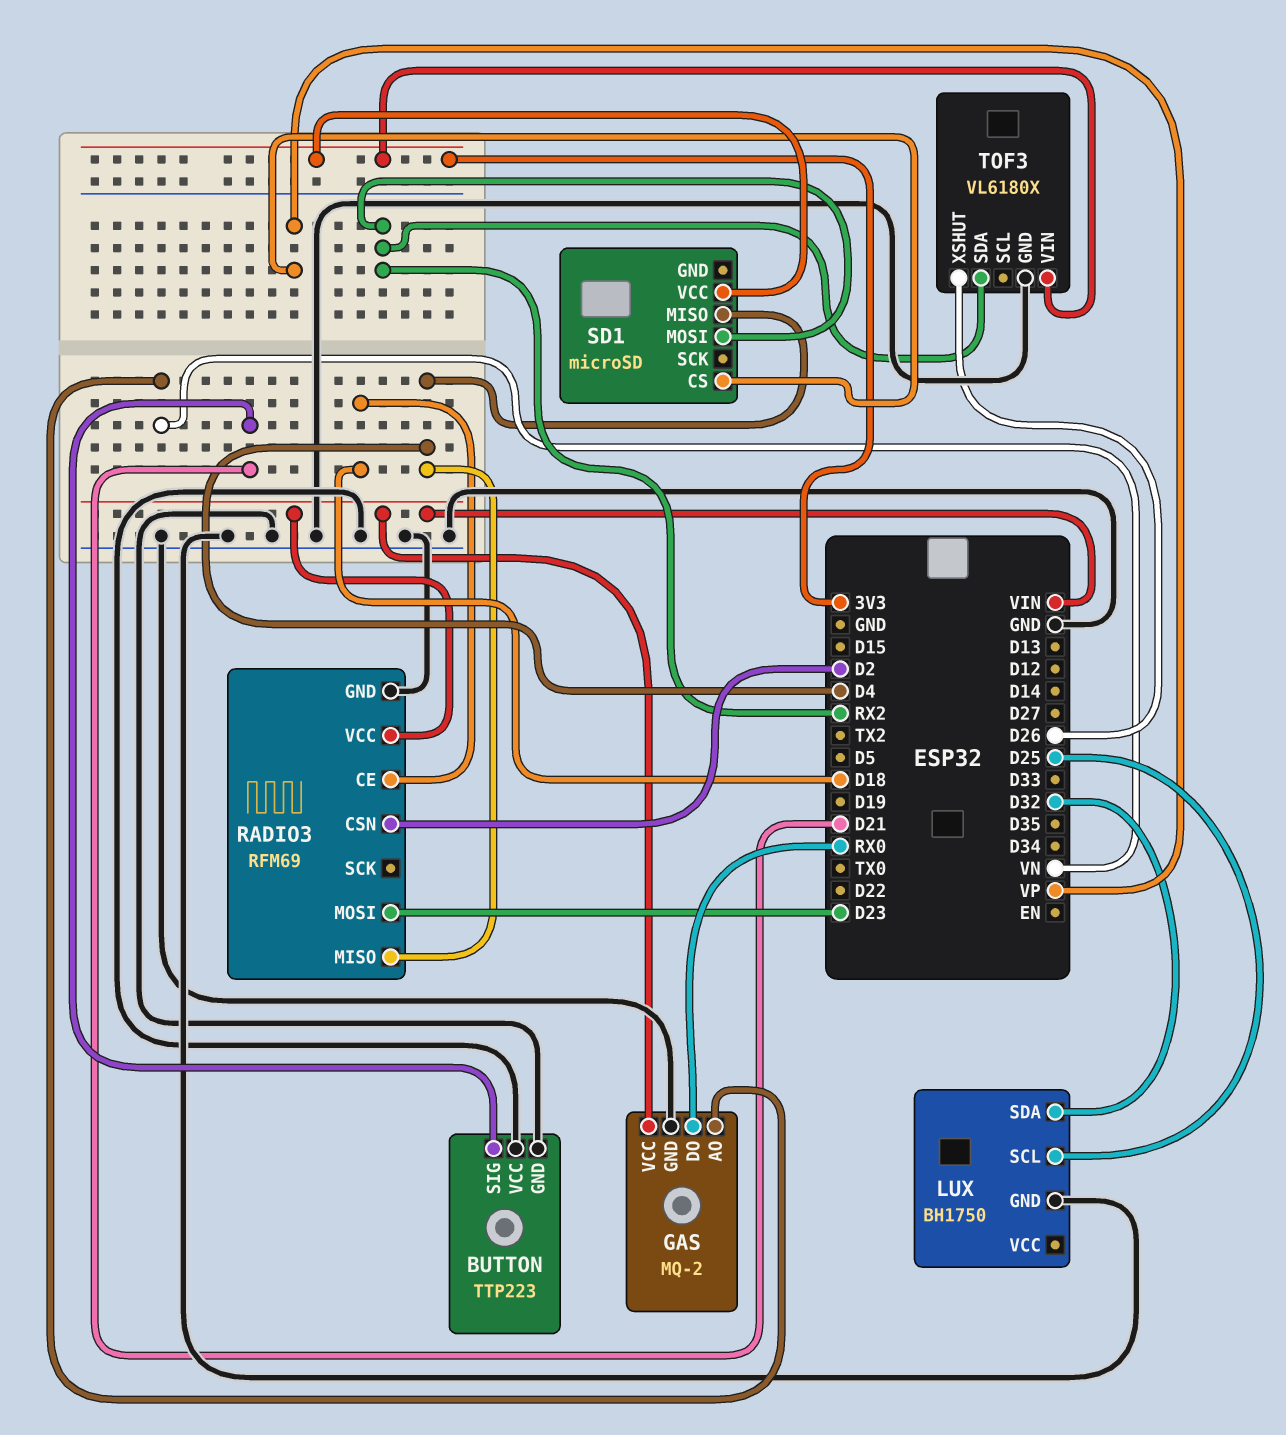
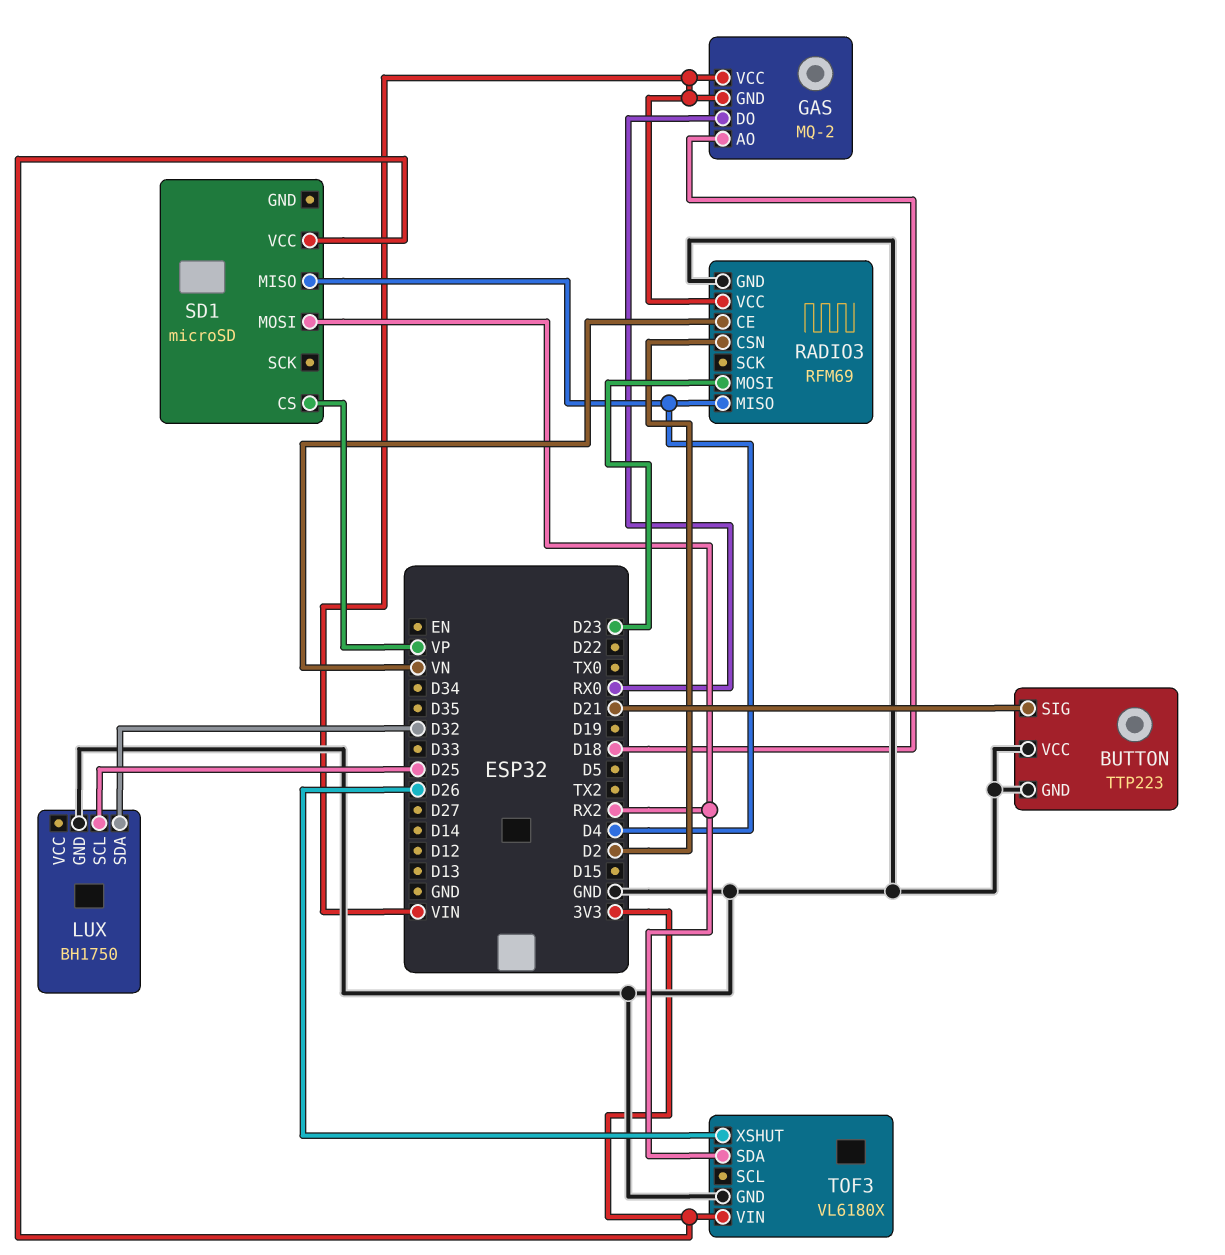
GAS pin AO: VN -> D18
GAS pin GND: GND -> VIN
RADIO3 pin CE: D18 -> VN

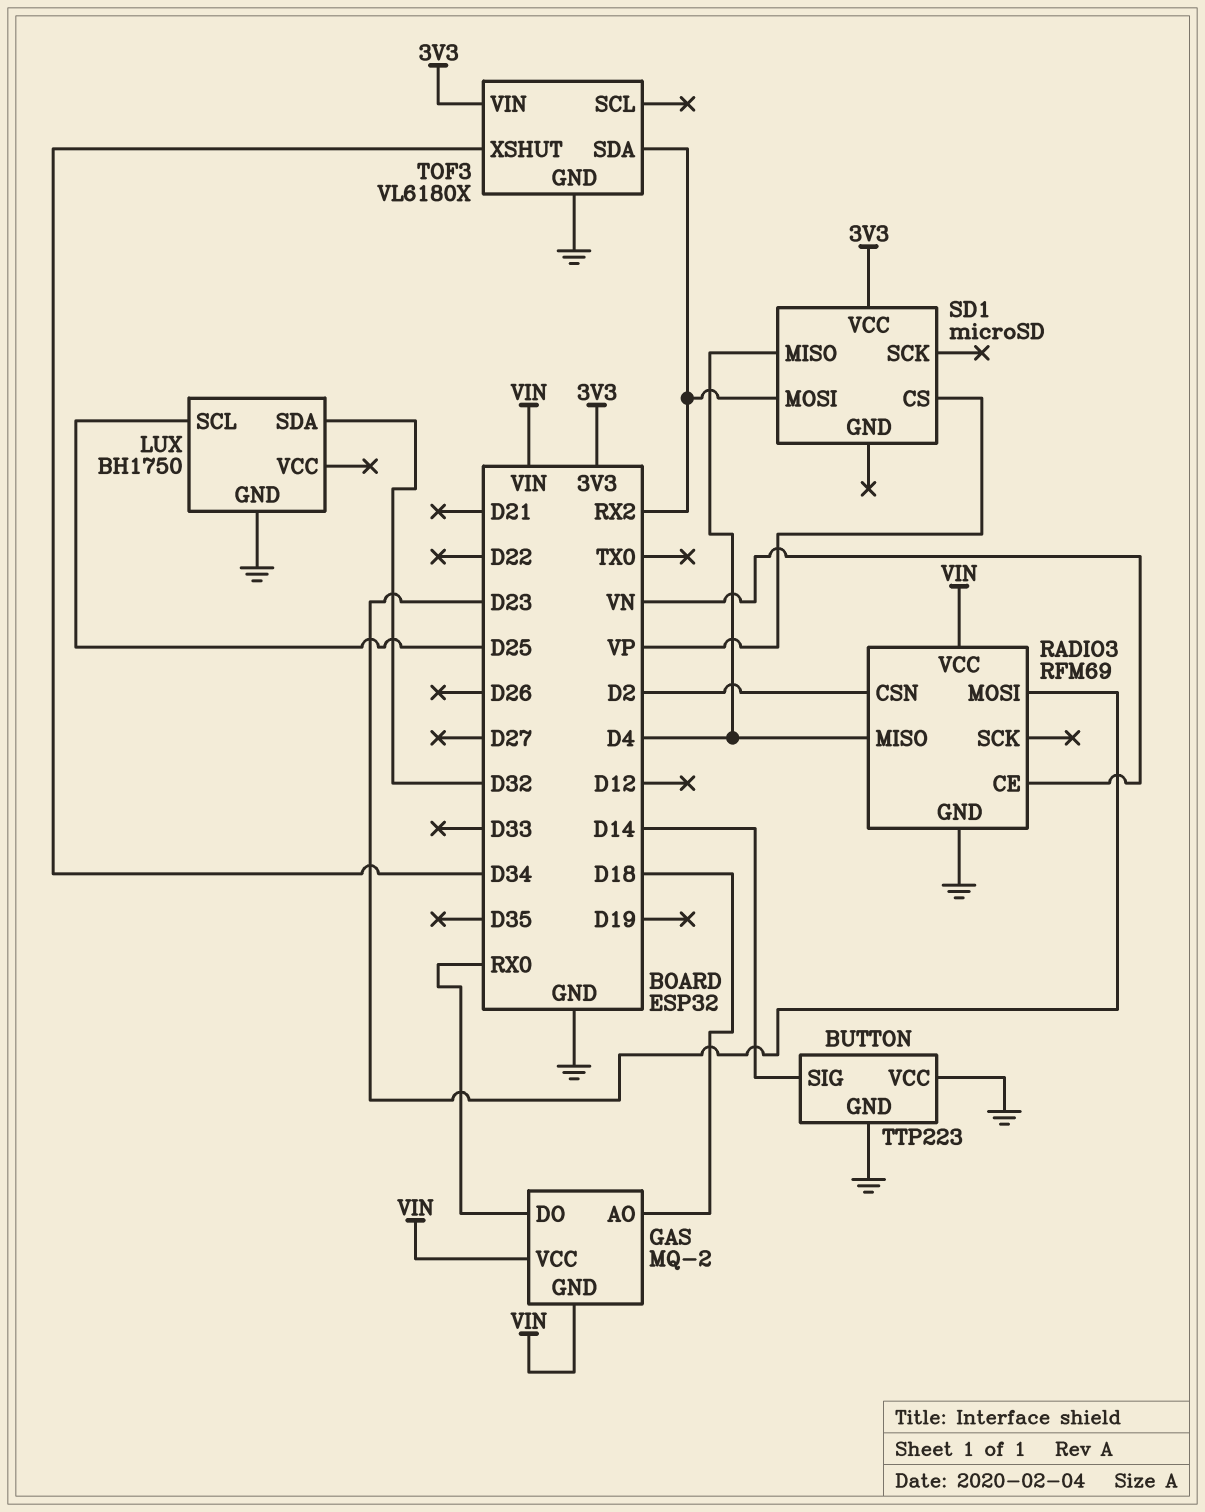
BUTTON pin SIG: D21 -> D14
TOF3 pin XSHUT: D26 -> D34

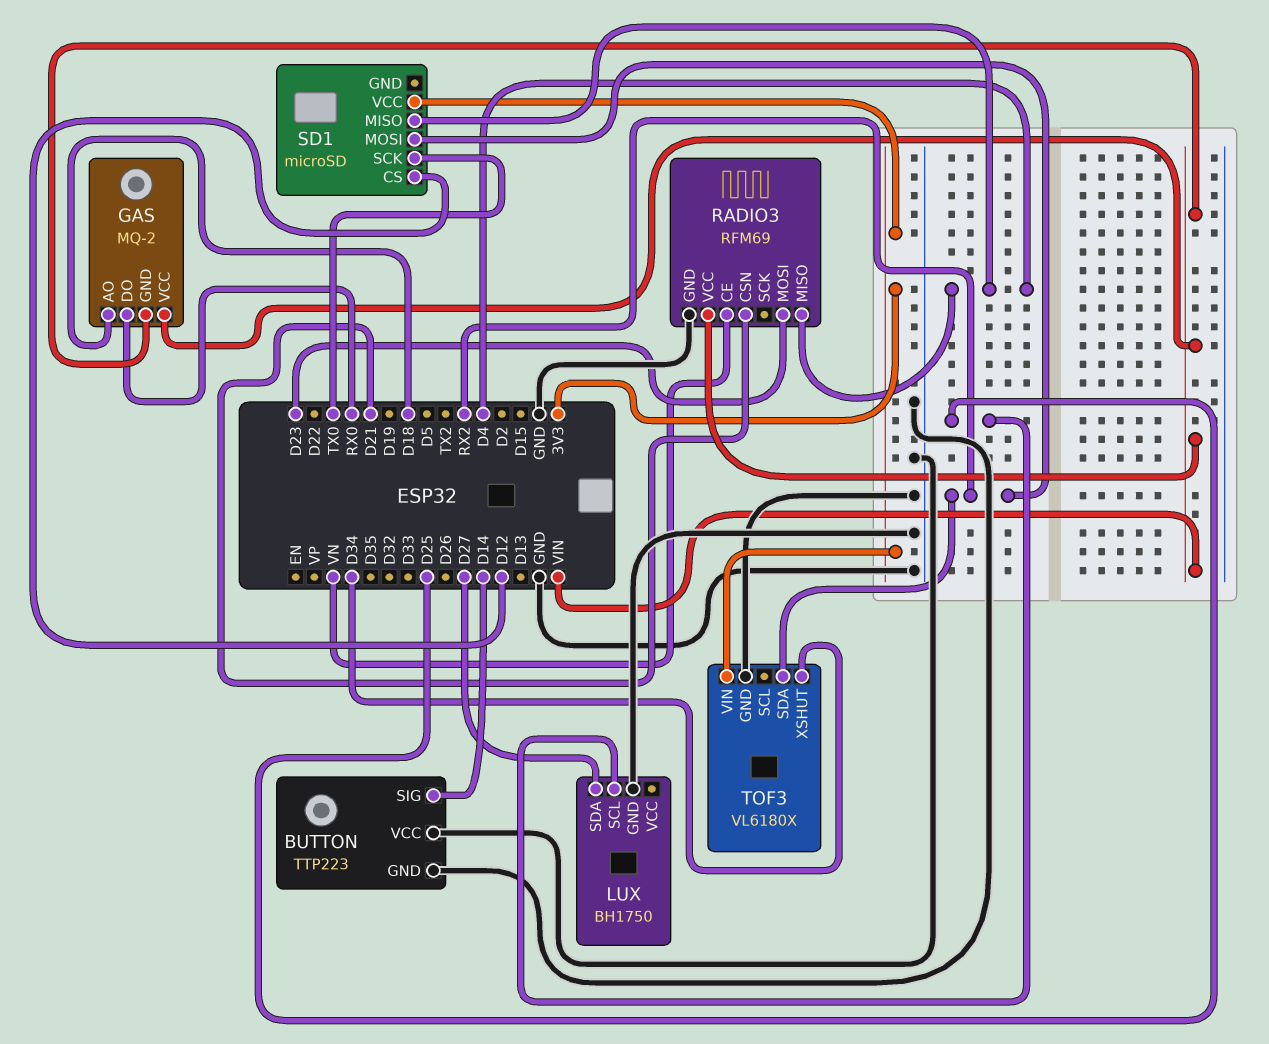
LUX pin SDA: D32 -> D27
RADIO3 pin CSN: D2 -> D21
SD1 pin CS: VP -> D12
SD1 pin SCK: none -> TX0

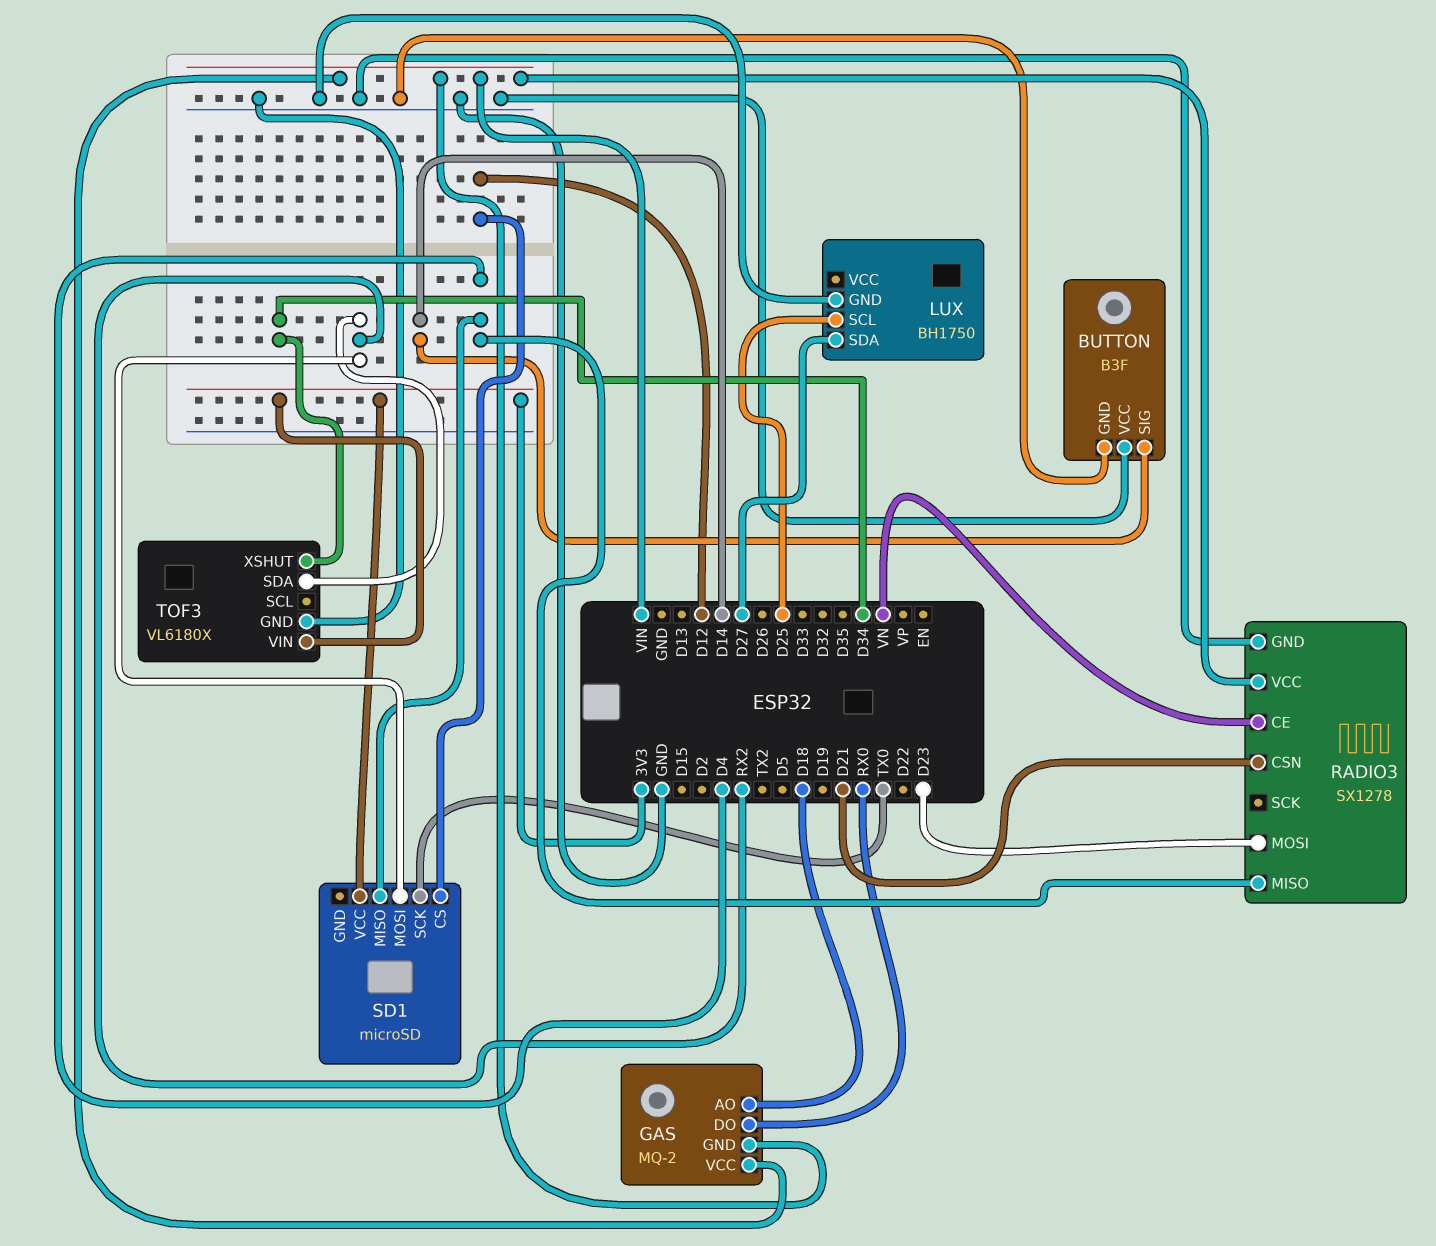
BUTTON: TTP223 -> B3F
RADIO3: RFM69 -> SX1278

